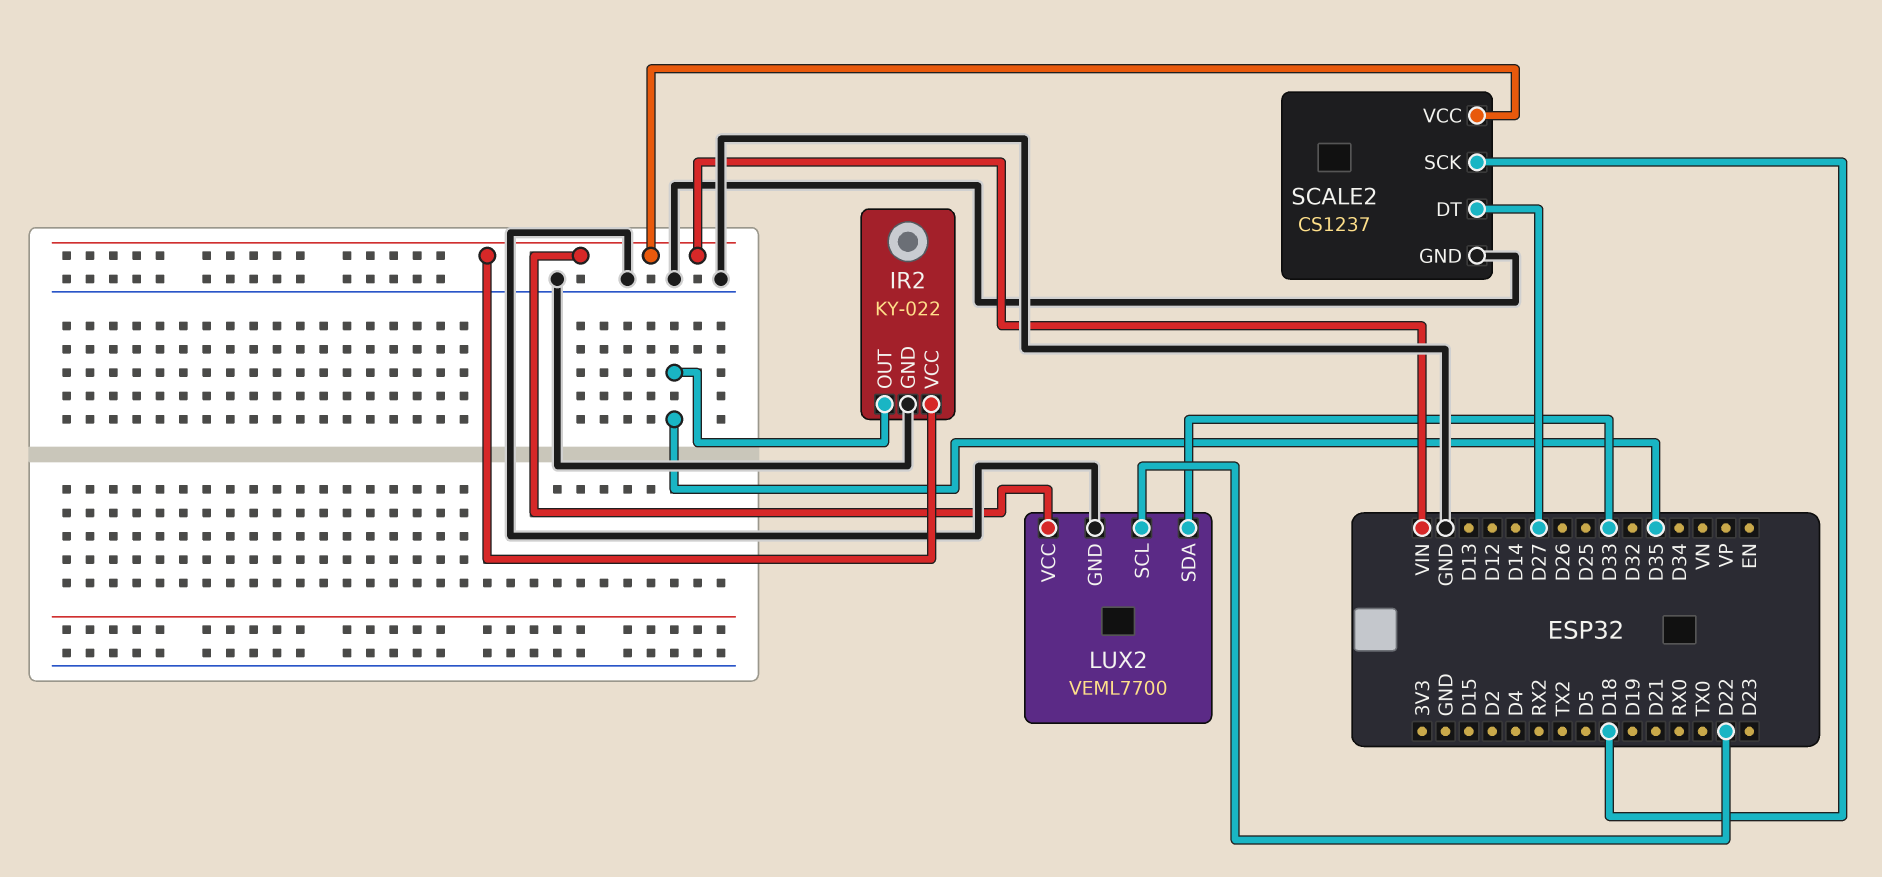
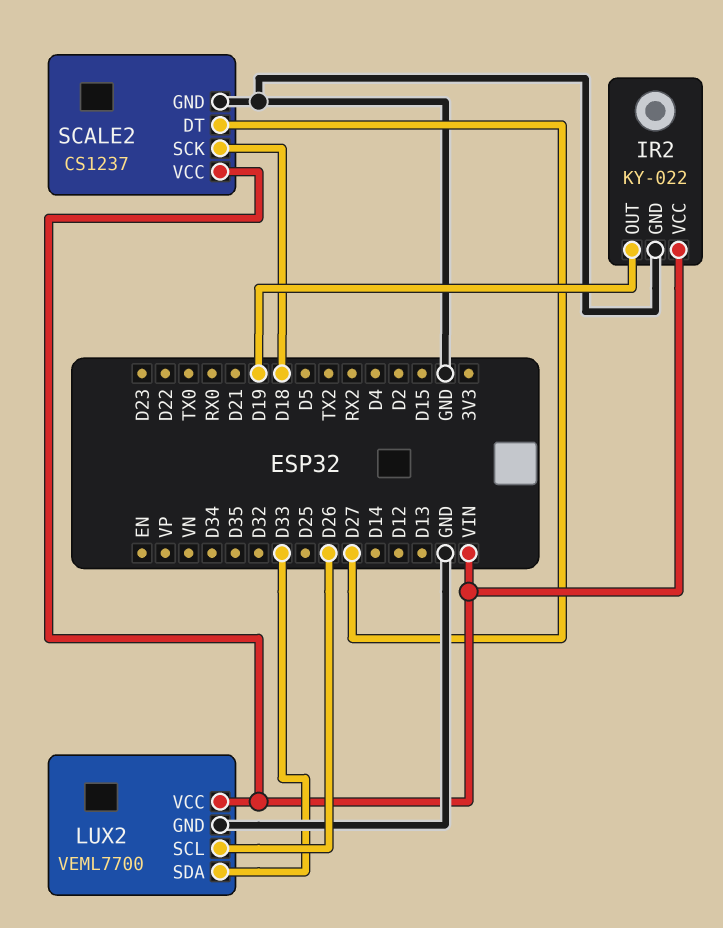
IR2 pin OUT: D35 -> D19
LUX2 pin SCL: D22 -> D26

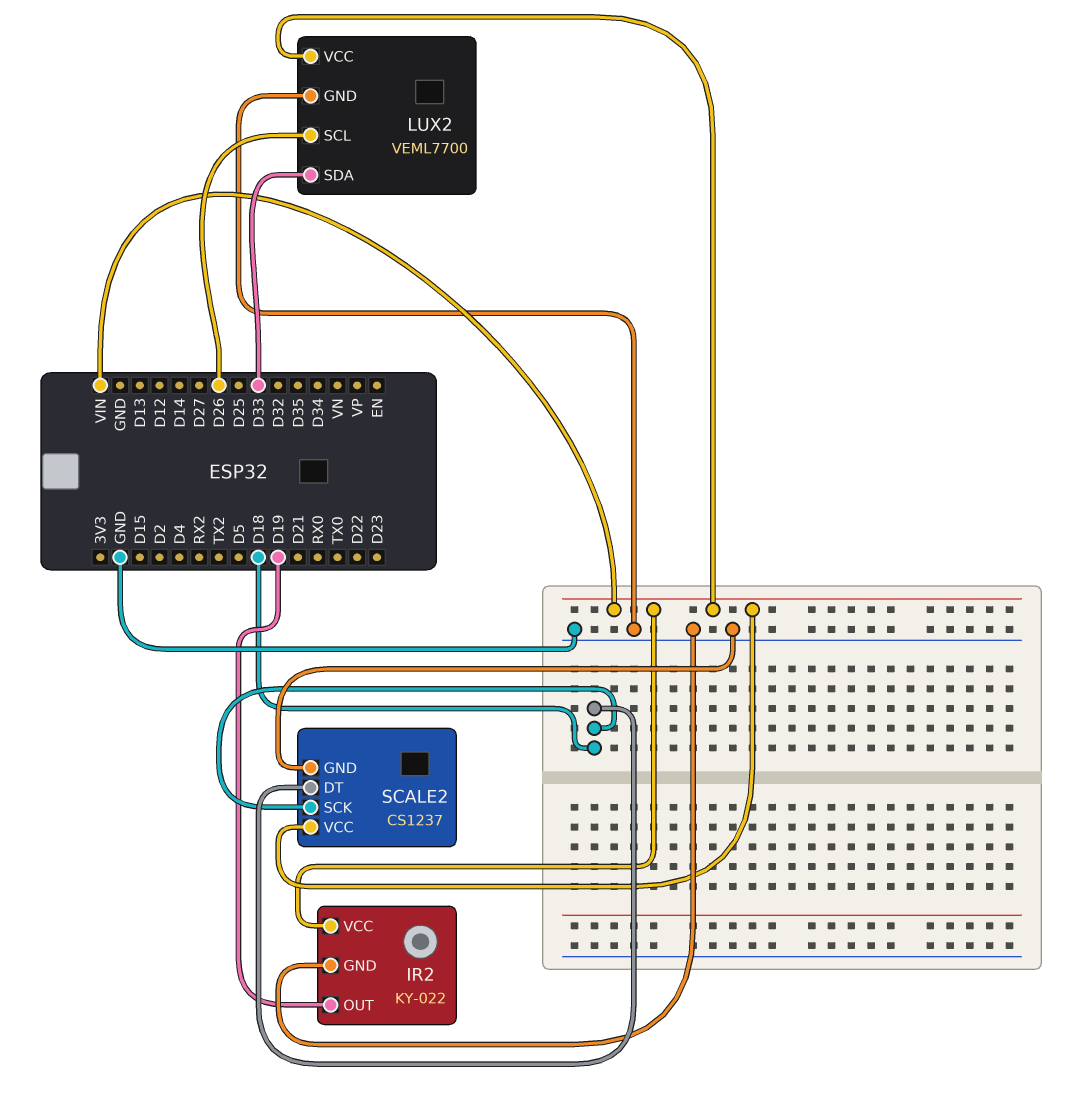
SCALE2 pin DT: D27 -> D18

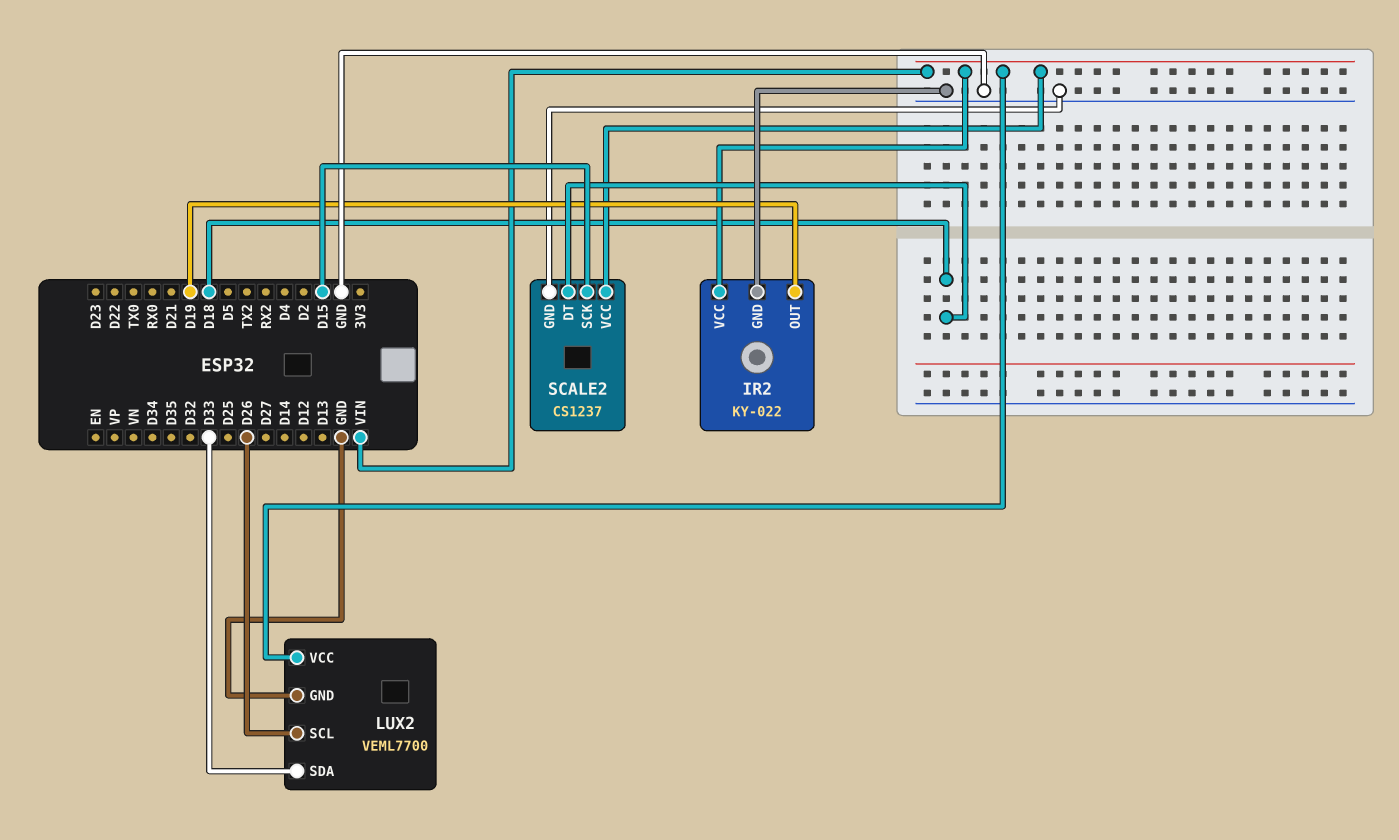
SCALE2 pin SCK: D18 -> D15

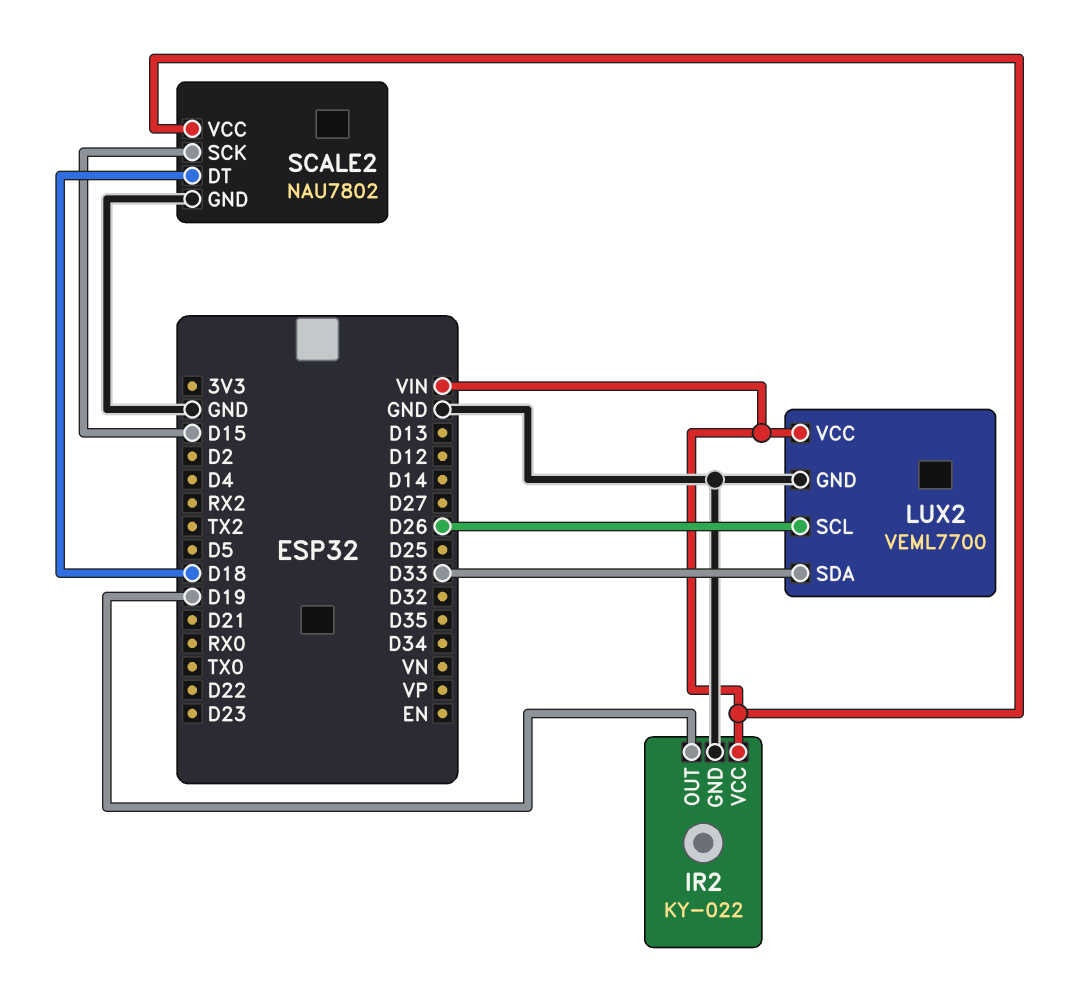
SCALE2: CS1237 -> NAU7802

